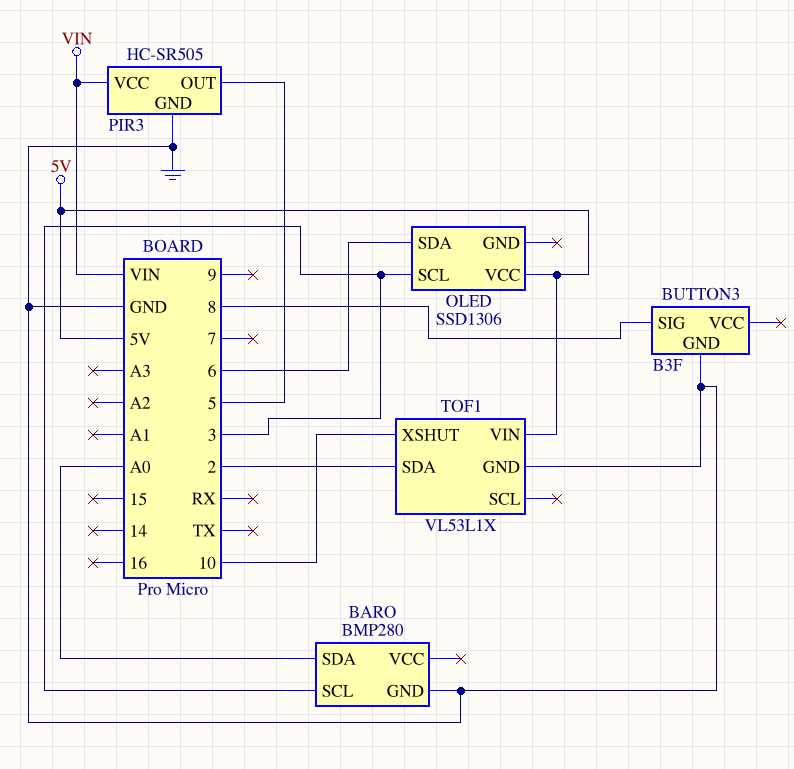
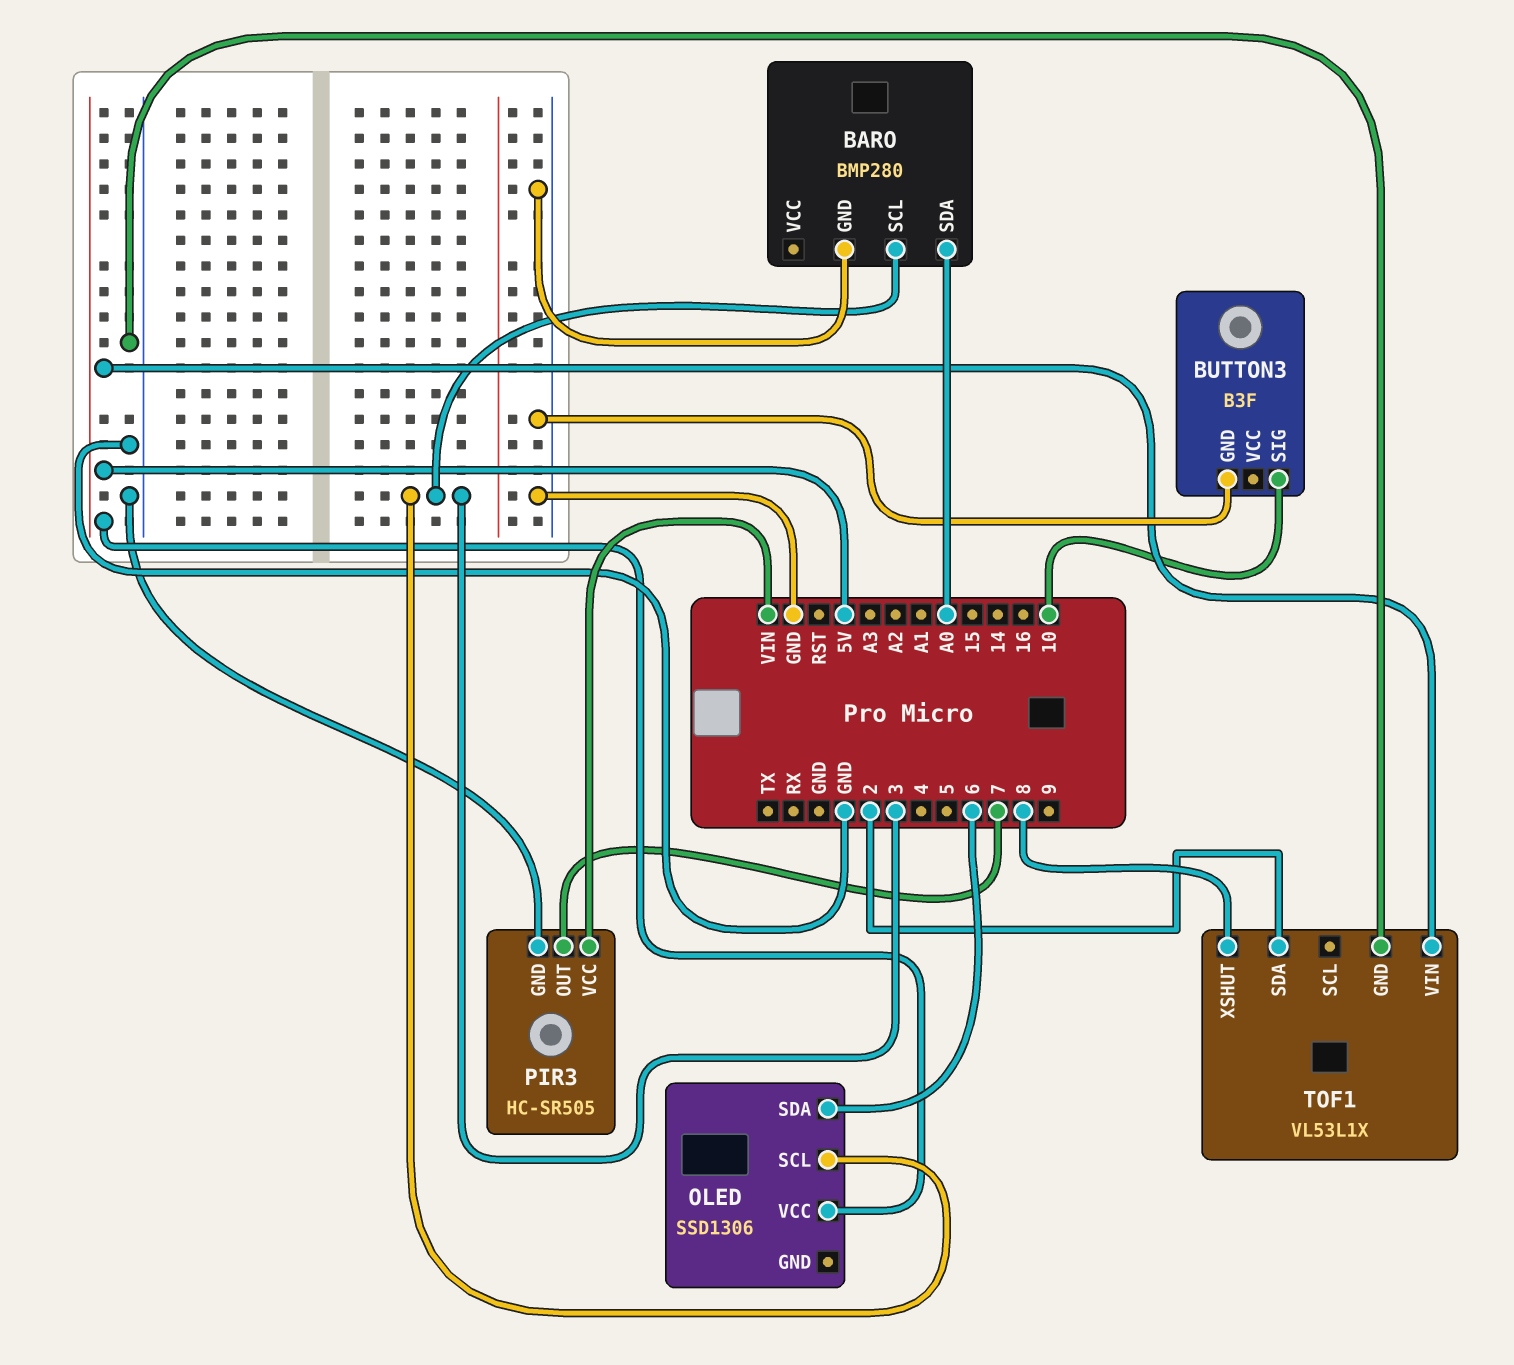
BUTTON3 pin SIG: 8 -> 10
PIR3 pin OUT: 5 -> 7
TOF1 pin XSHUT: 10 -> 8

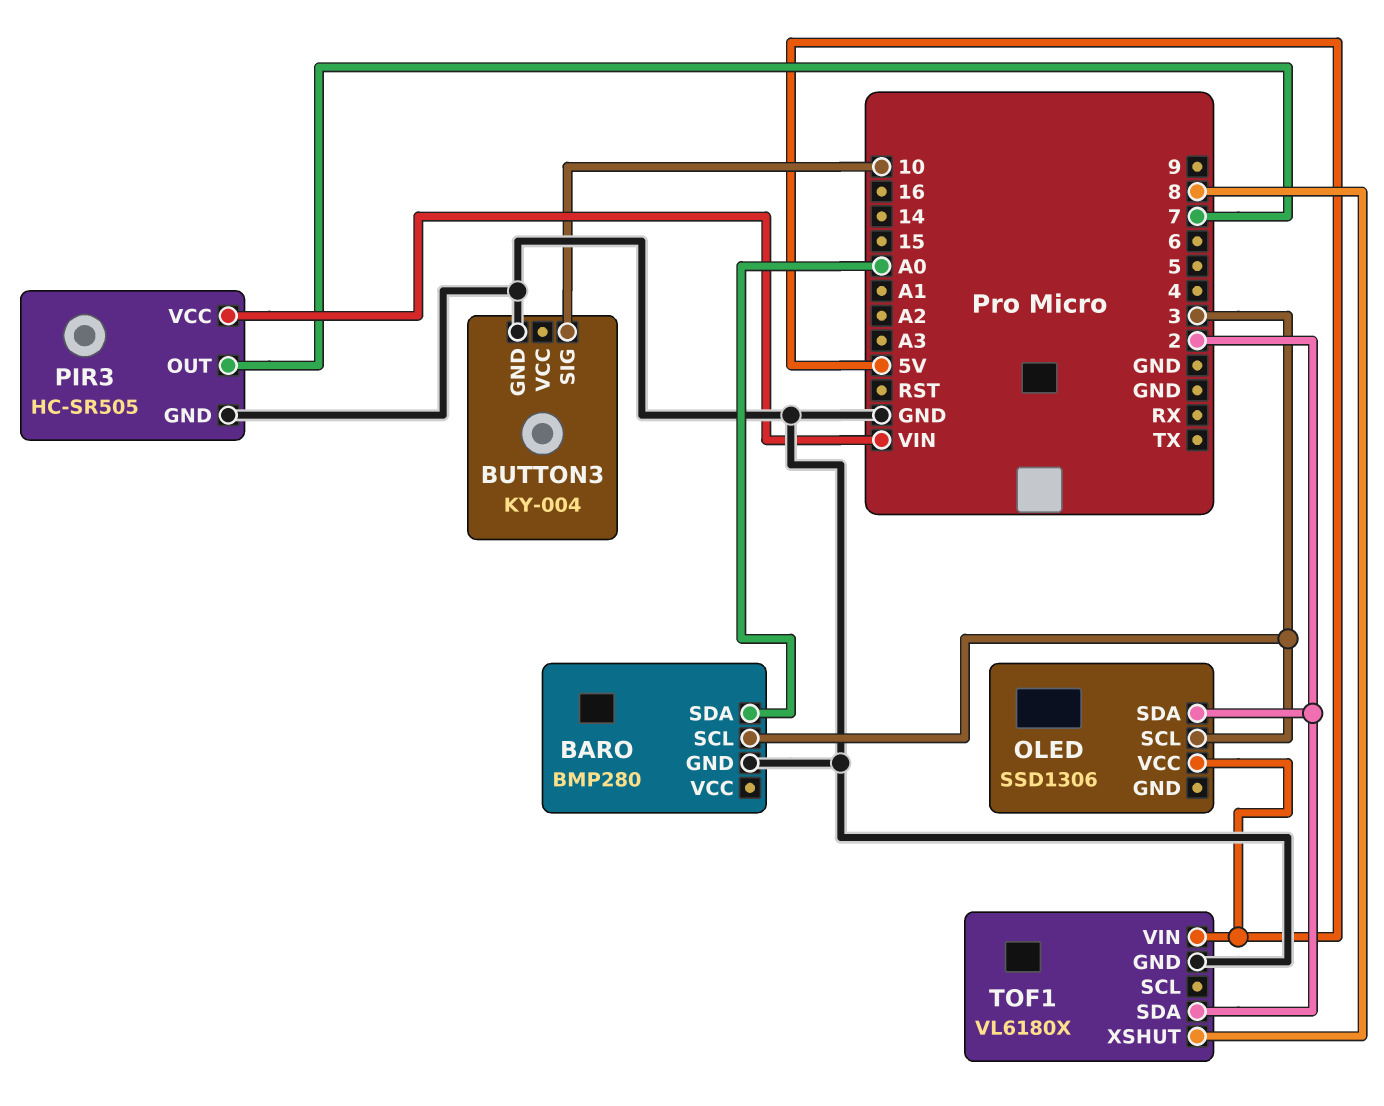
BUTTON3: B3F -> KY-004
OLED pin SDA: 6 -> 2
TOF1: VL53L1X -> VL6180X

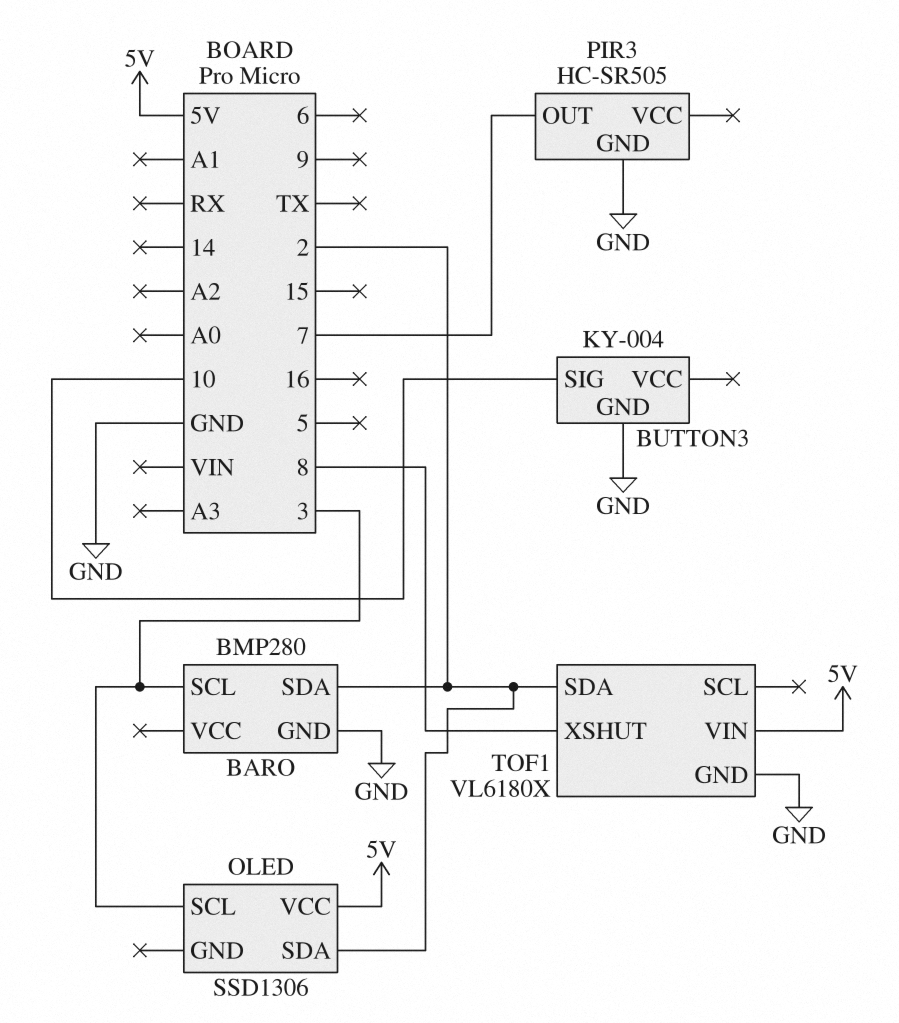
BARO pin SDA: A0 -> 2
PIR3 pin VCC: VIN -> none

